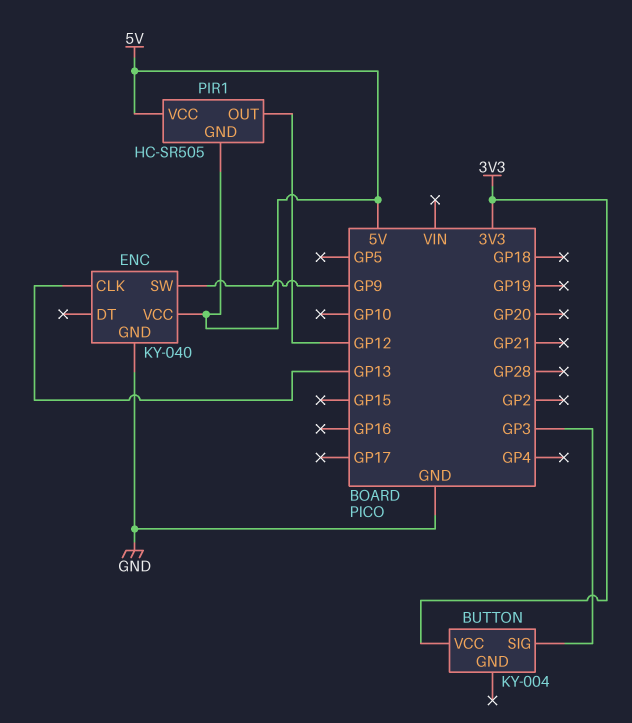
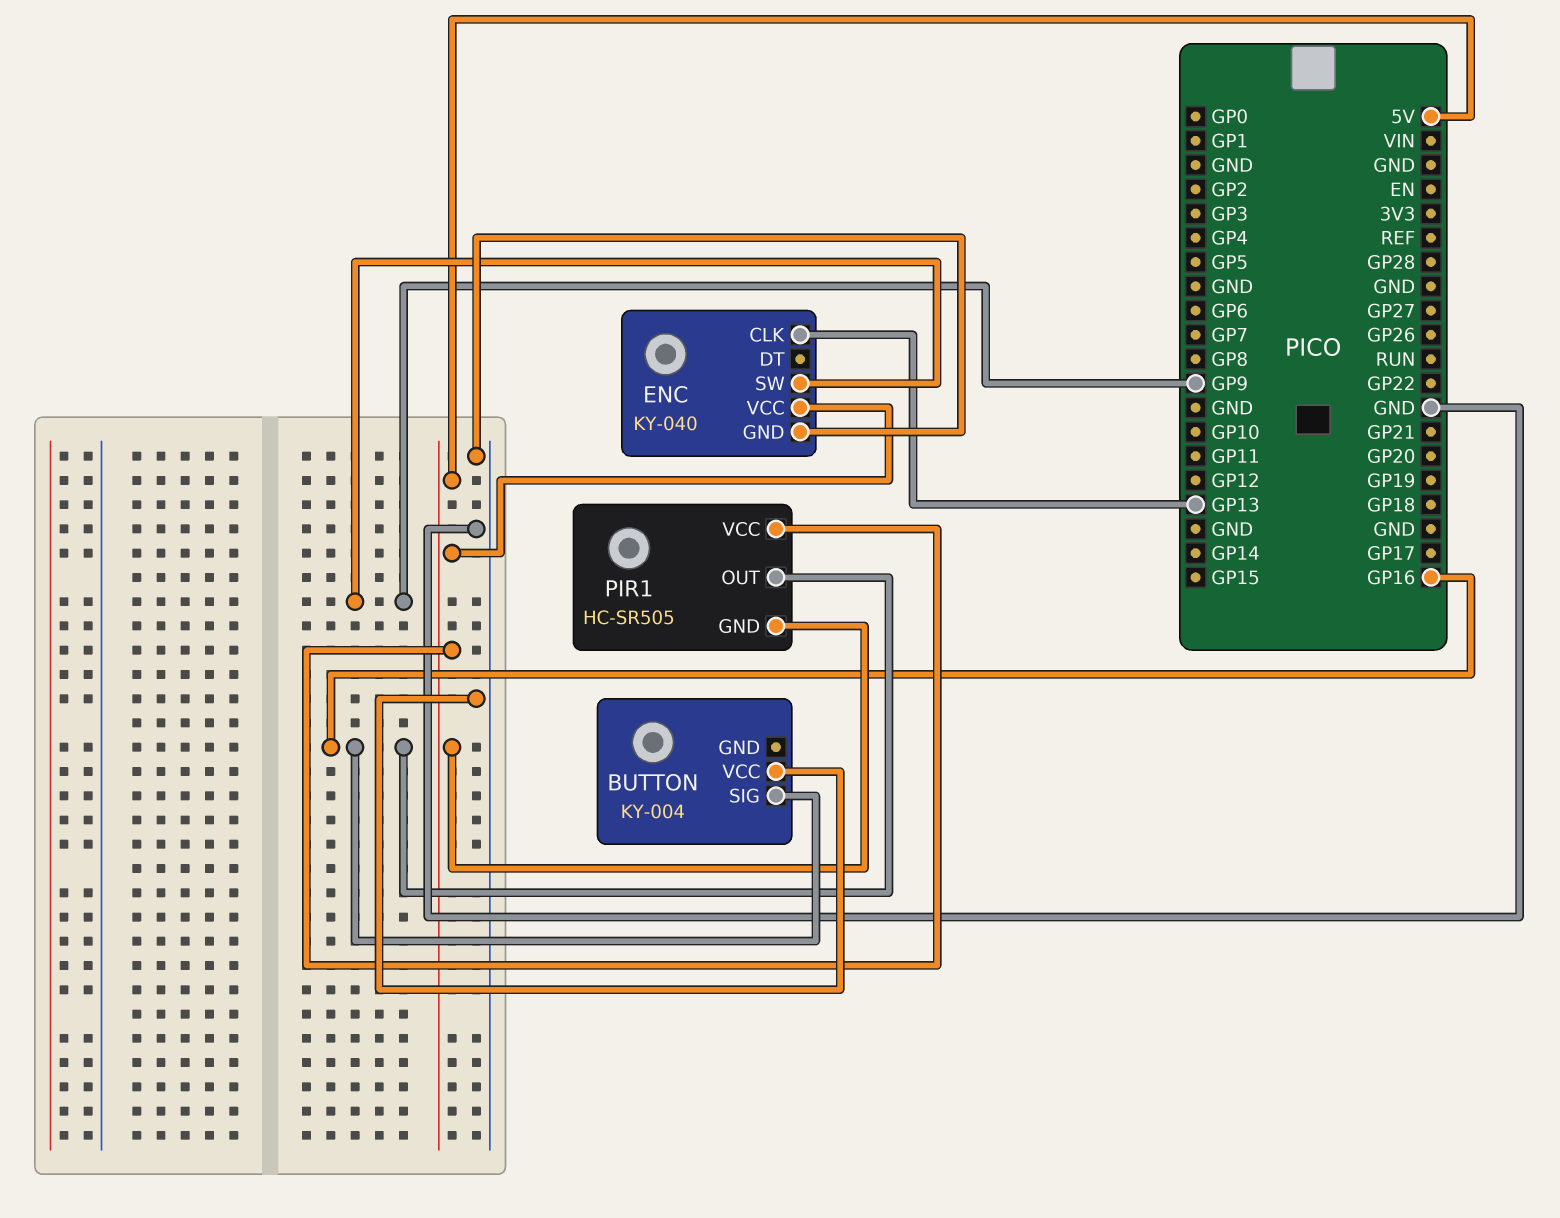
BUTTON pin SIG: GP3 -> GP16
BUTTON pin VCC: 3V3 -> GND
PIR1 pin OUT: GP12 -> GP16

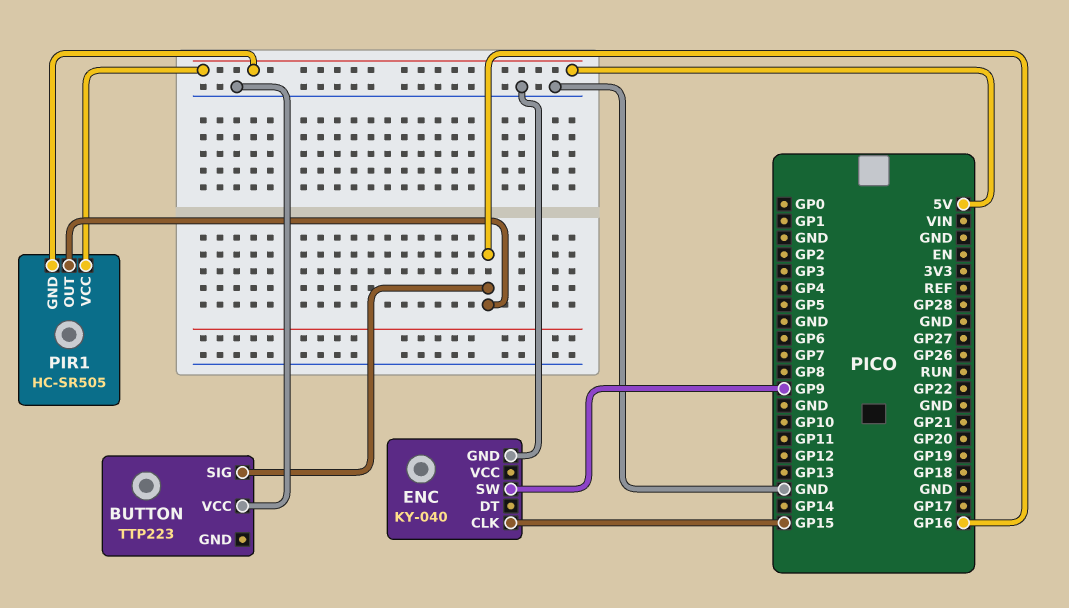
BUTTON: KY-004 -> TTP223
ENC pin CLK: GP13 -> GP15
ENC pin VCC: 5V -> none

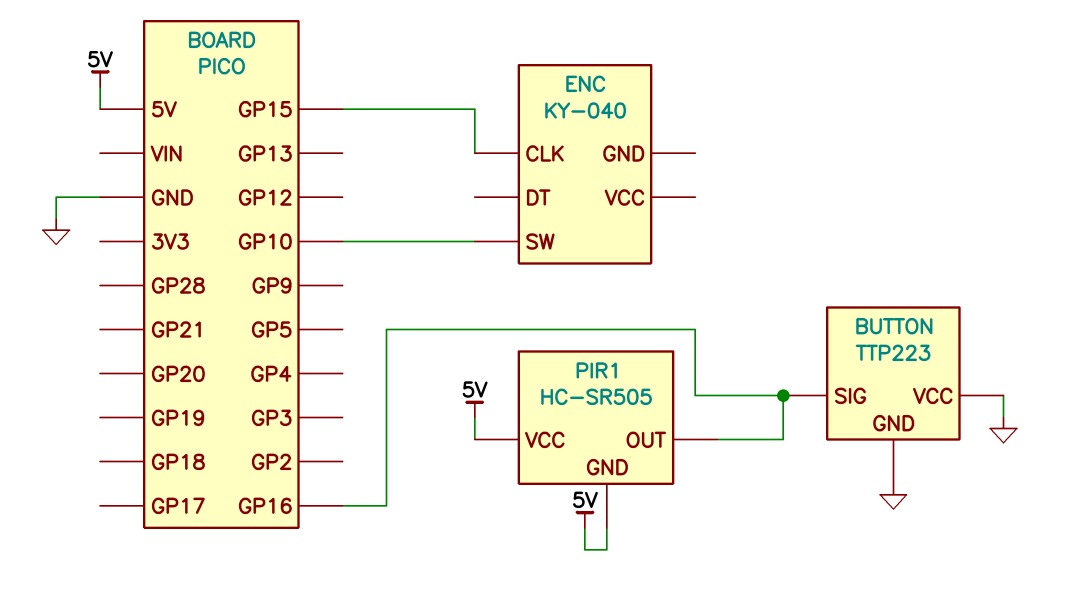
BUTTON pin GND: none -> GND
ENC pin GND: GND -> none
ENC pin SW: GP9 -> GP10

